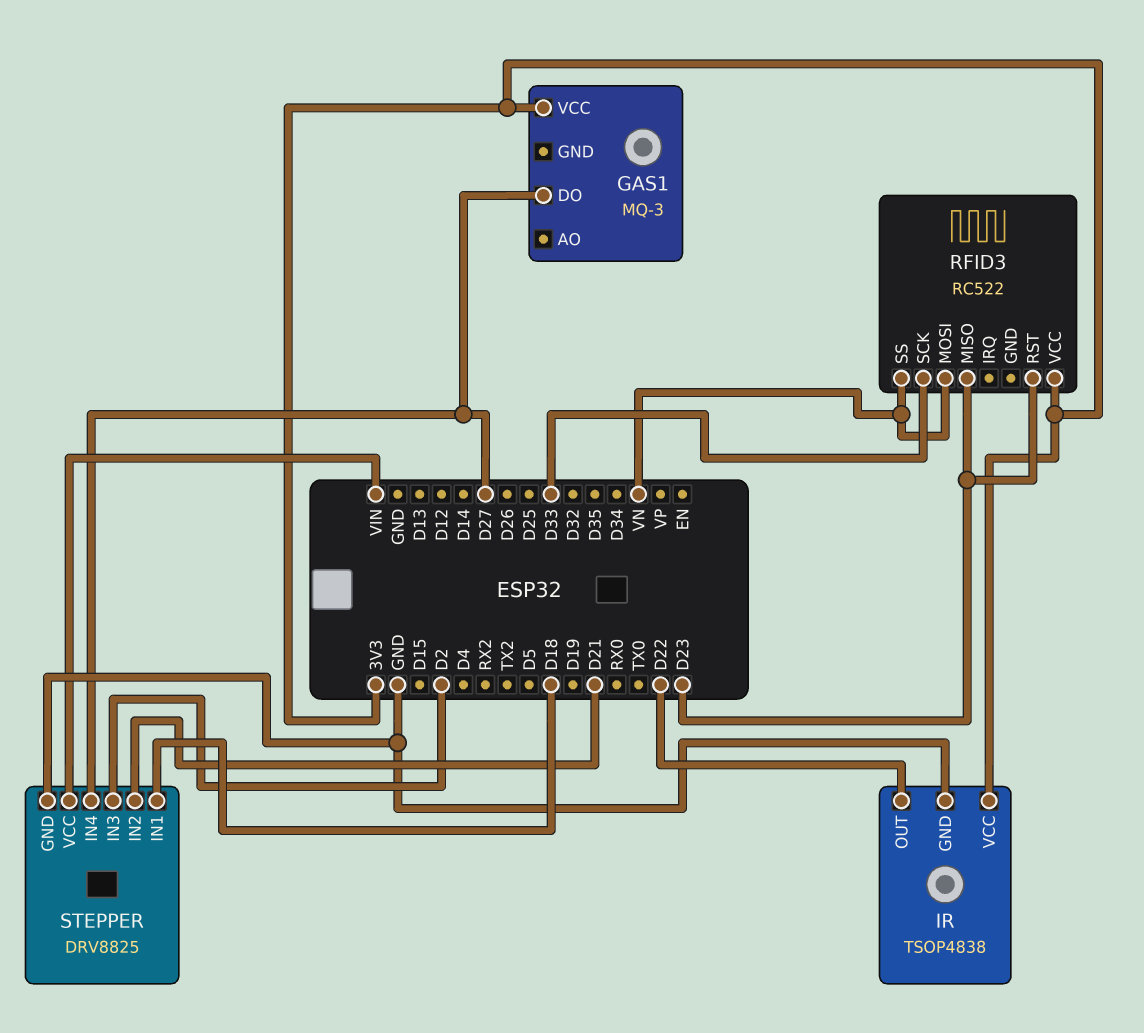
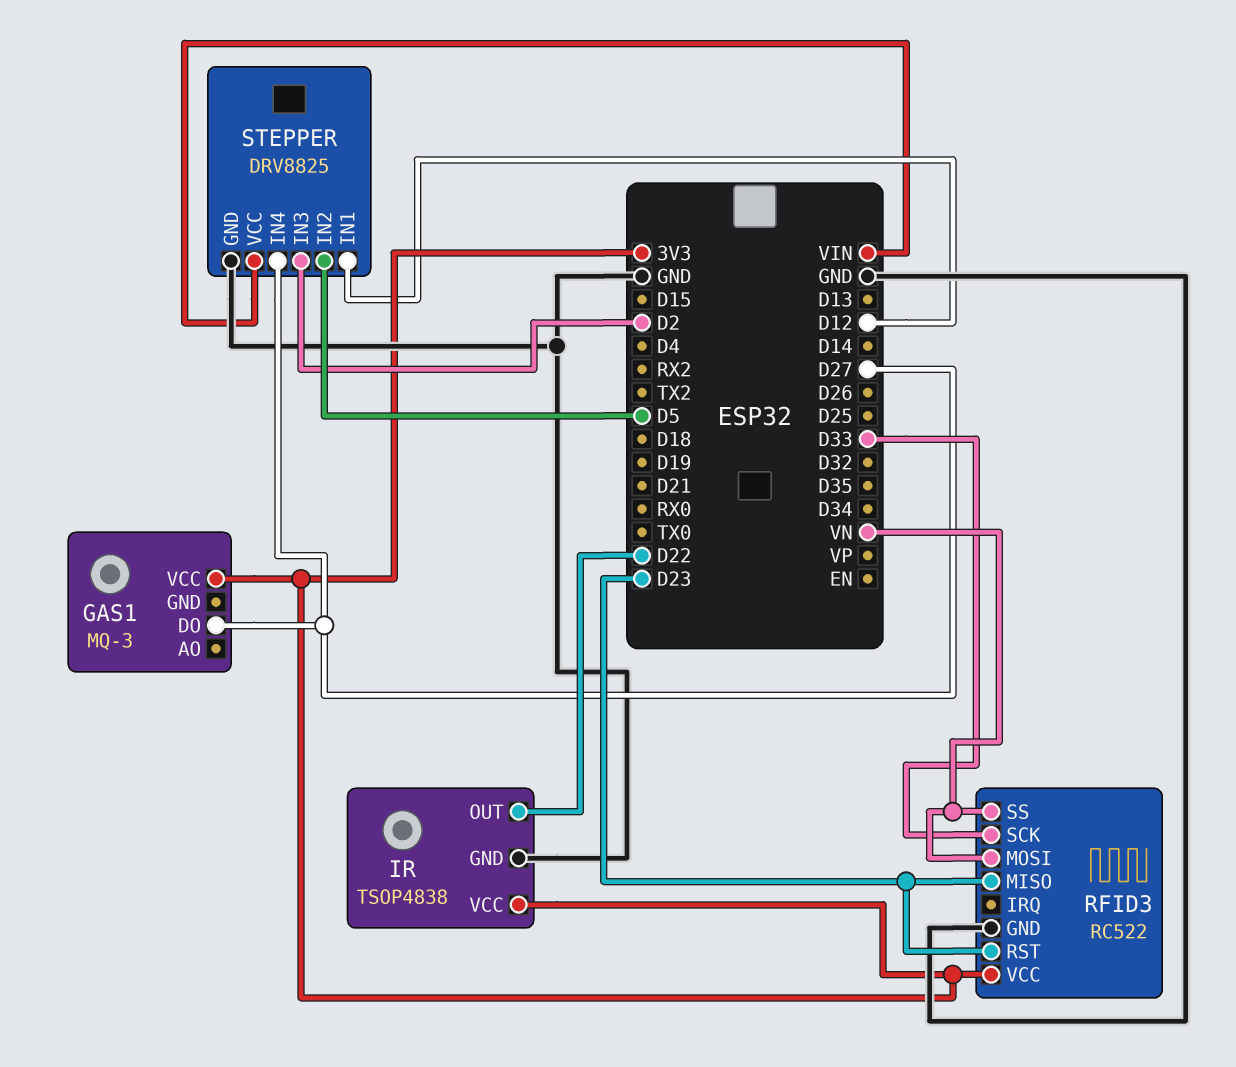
RFID3 pin GND: none -> GND
STEPPER pin IN1: D18 -> D12
STEPPER pin IN2: D21 -> D5

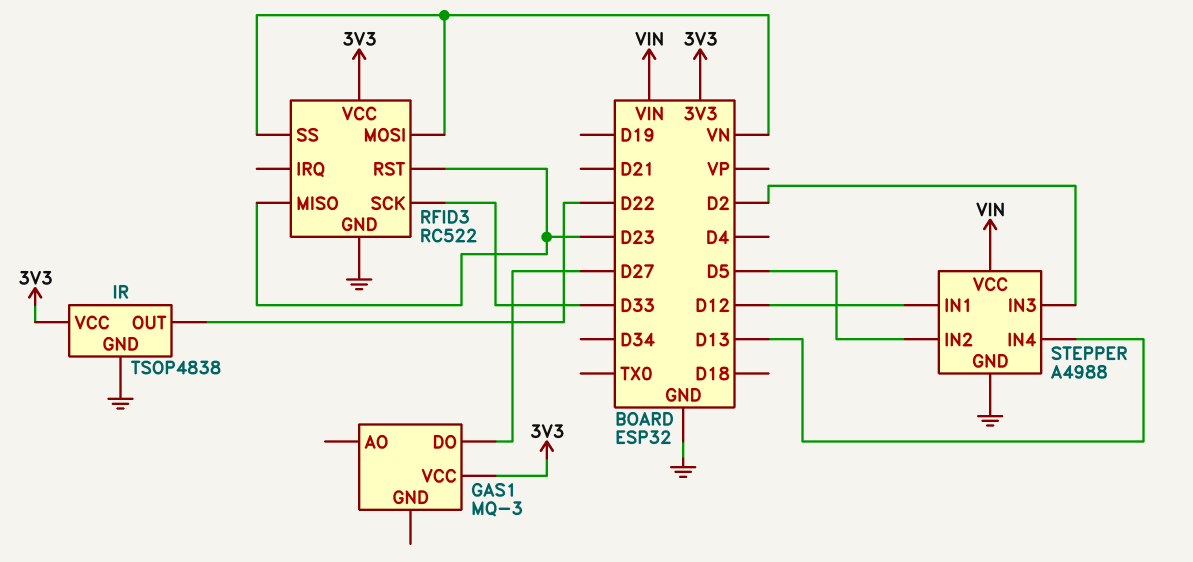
STEPPER: DRV8825 -> A4988
STEPPER pin IN4: D27 -> D13

